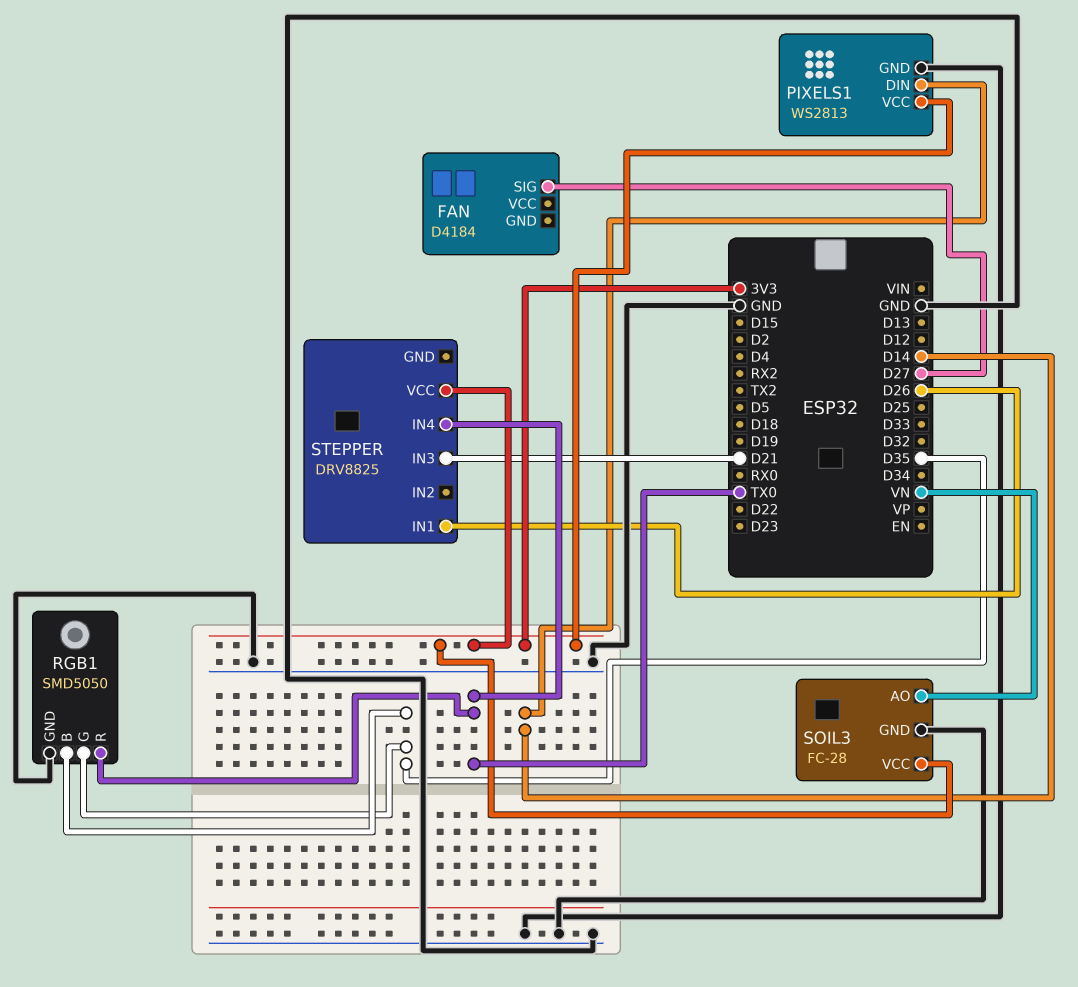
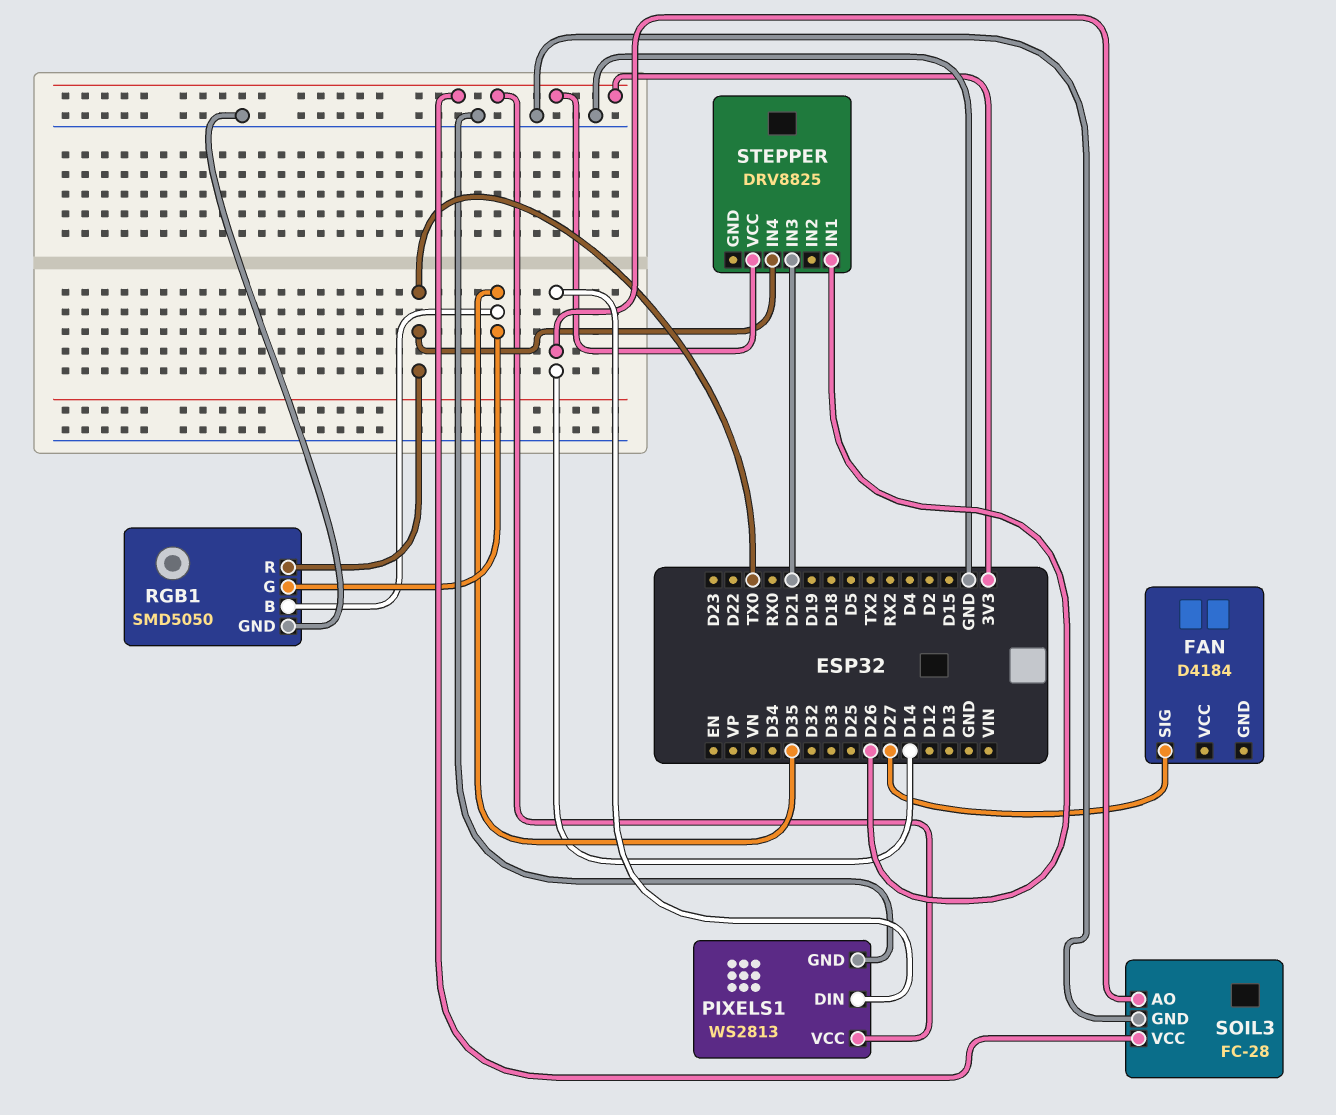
SOIL3 pin AO: VN -> D14

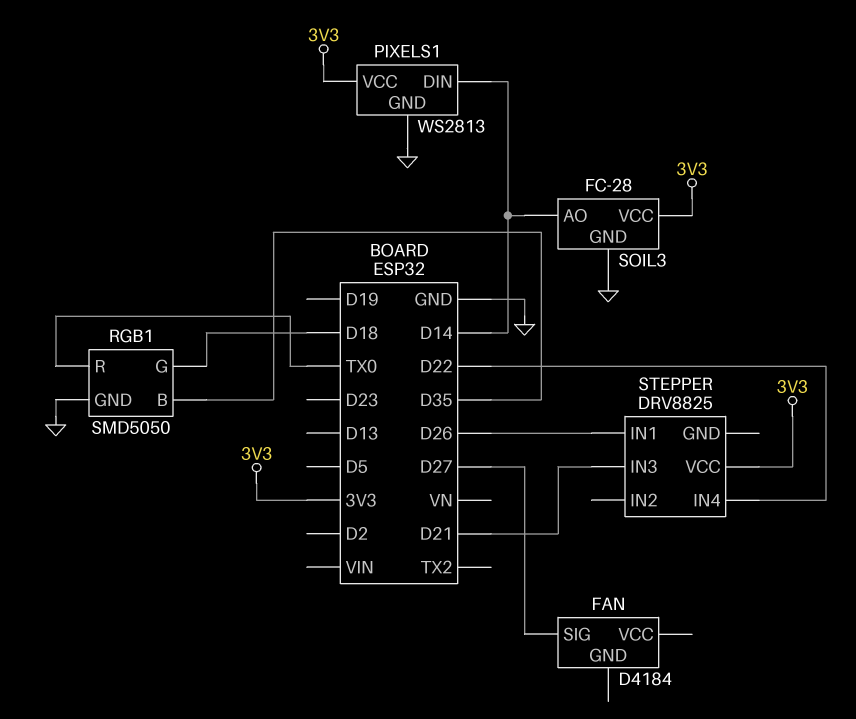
RGB1 pin G: D35 -> D18
STEPPER pin IN4: TX0 -> D22

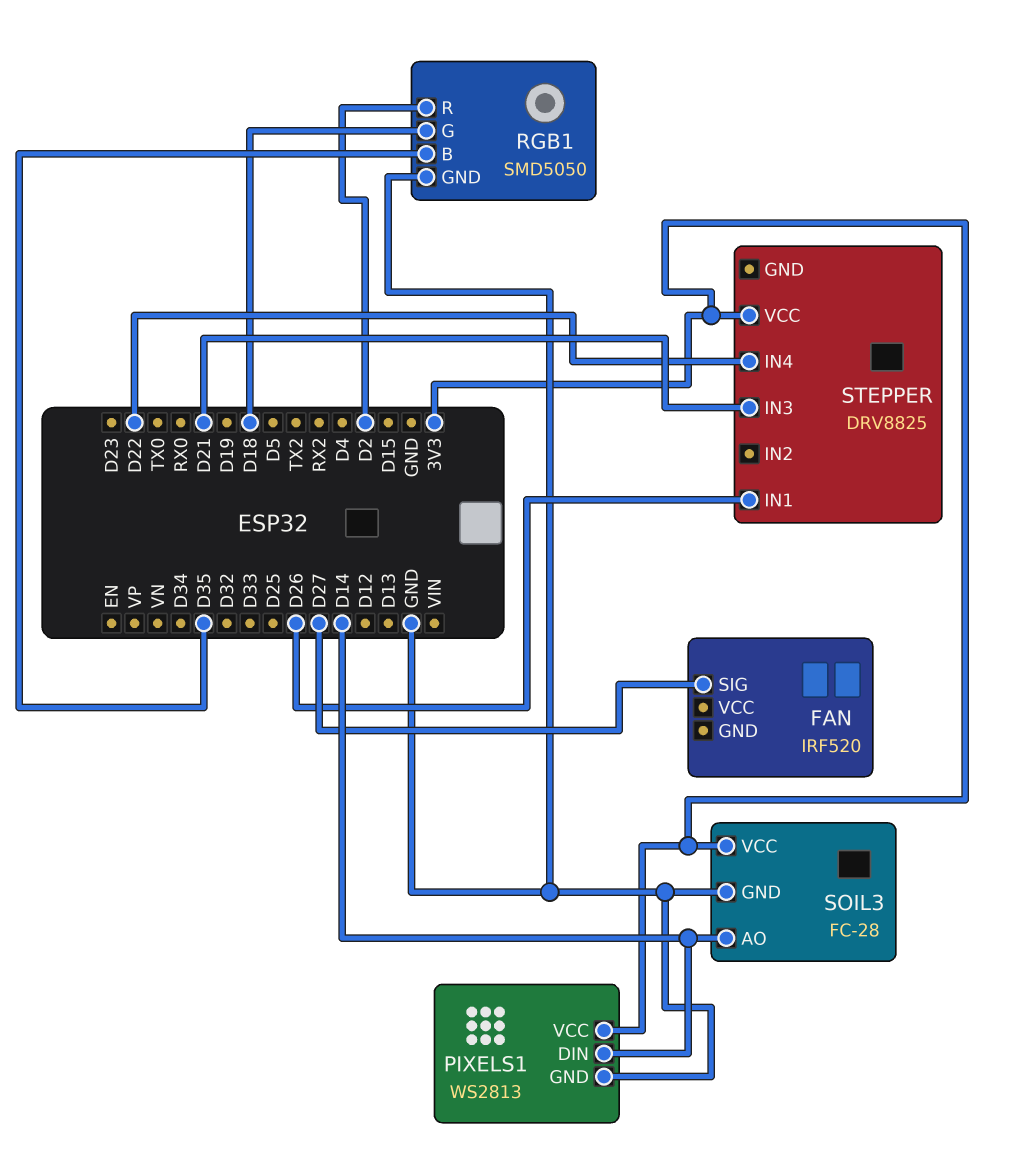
FAN: D4184 -> IRF520
RGB1 pin R: TX0 -> D2

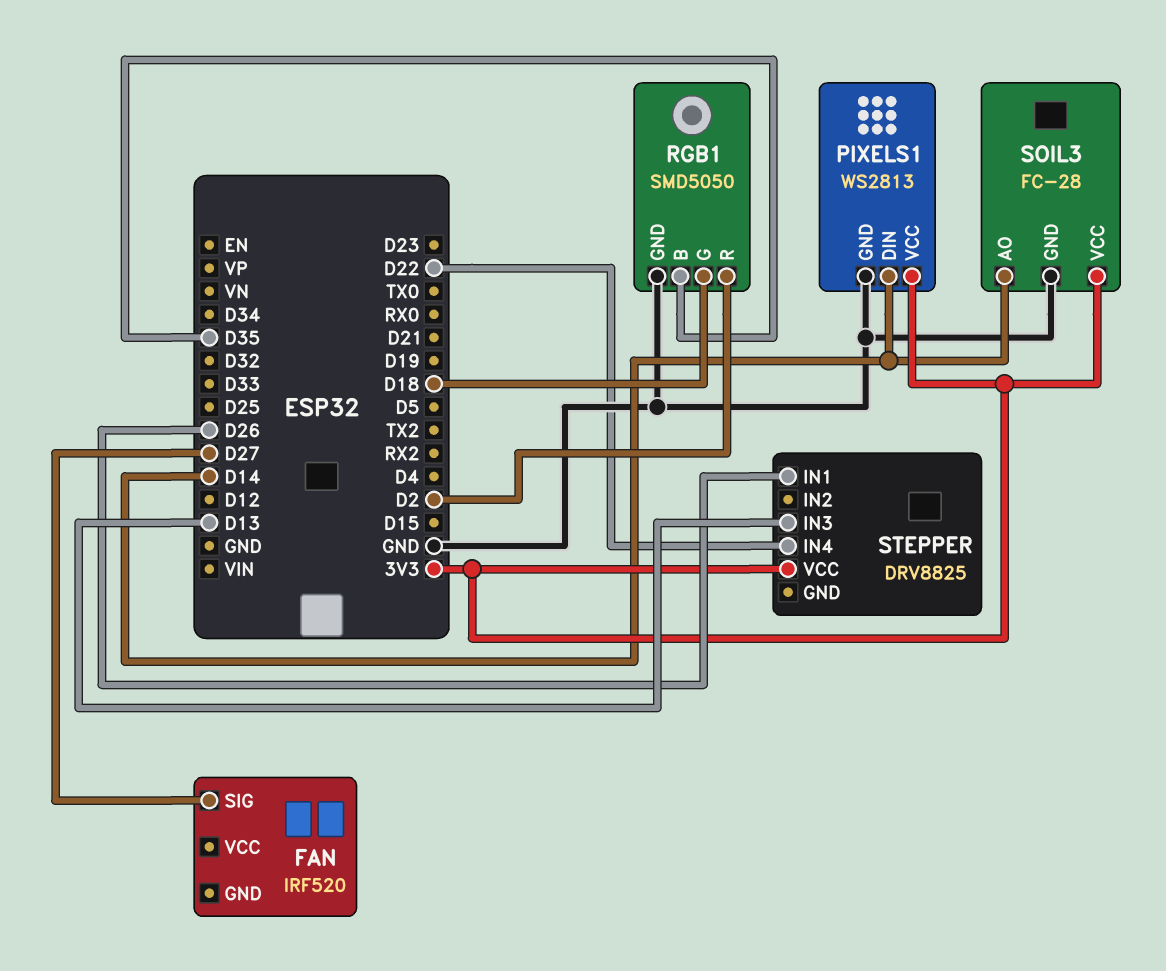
STEPPER pin IN3: D21 -> D13

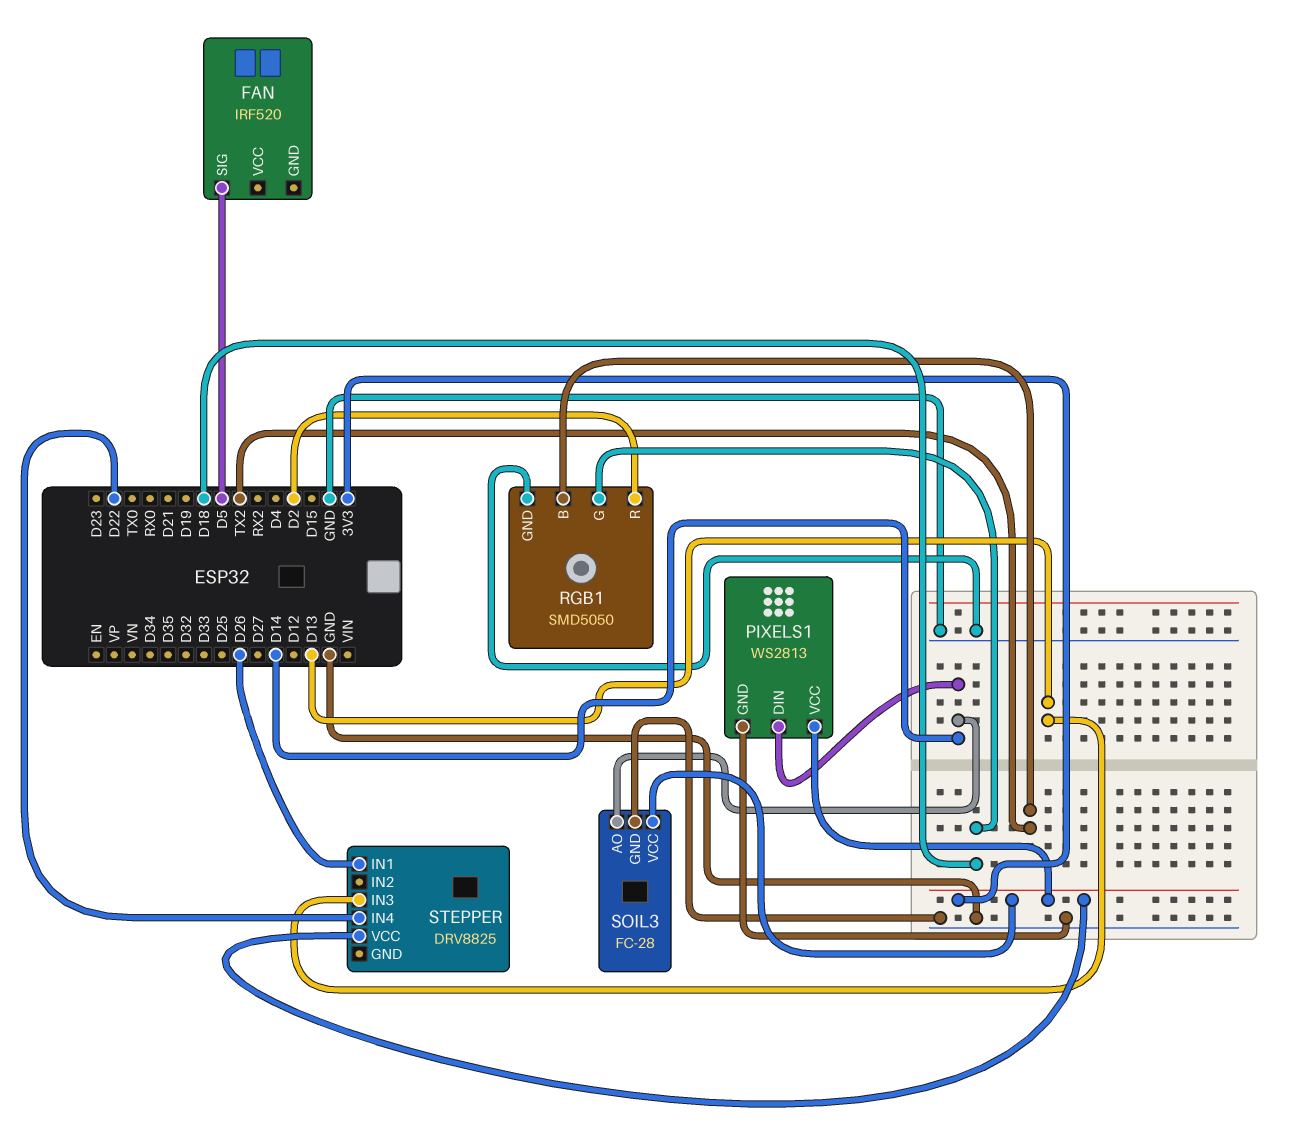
FAN pin SIG: D27 -> D5
RGB1 pin B: D35 -> TX2

